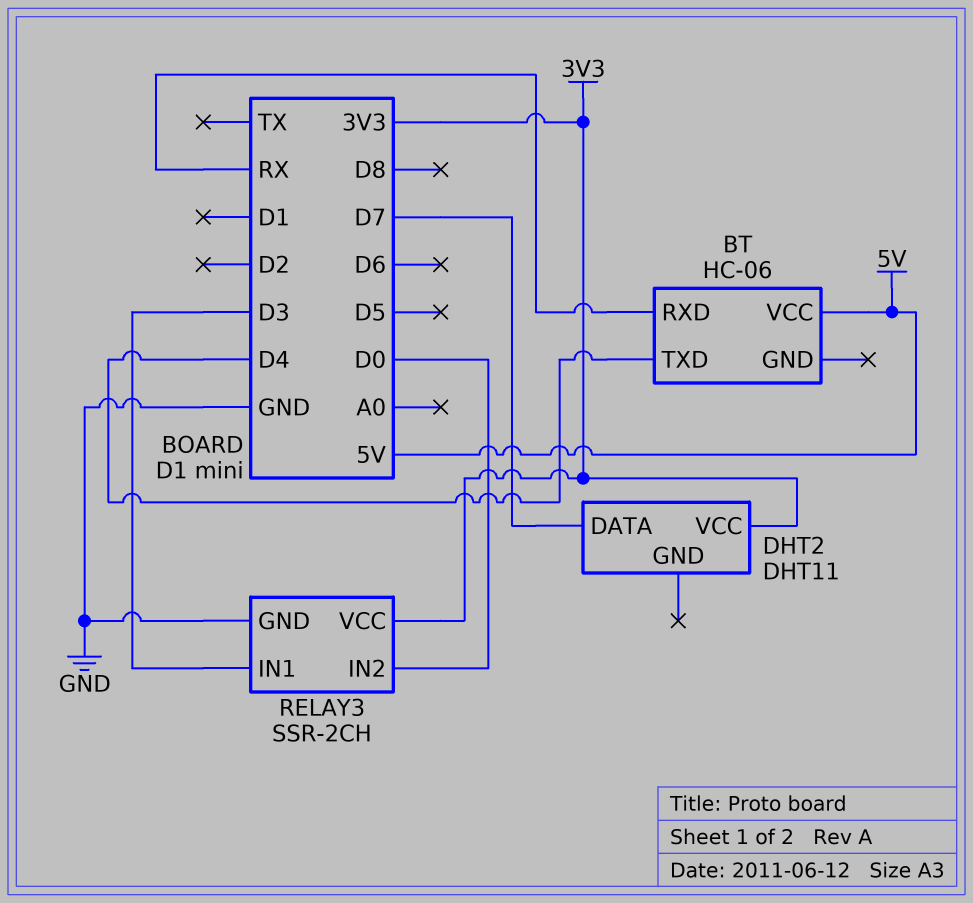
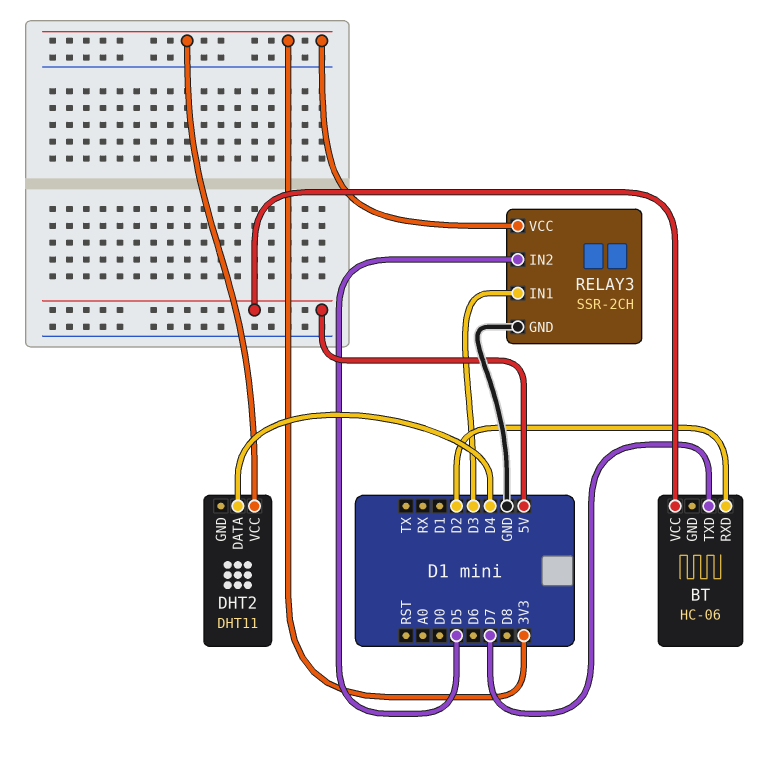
BT pin RXD: RX -> D2
BT pin TXD: D4 -> D7
DHT2 pin DATA: D7 -> D4
RELAY3 pin IN2: D0 -> D5

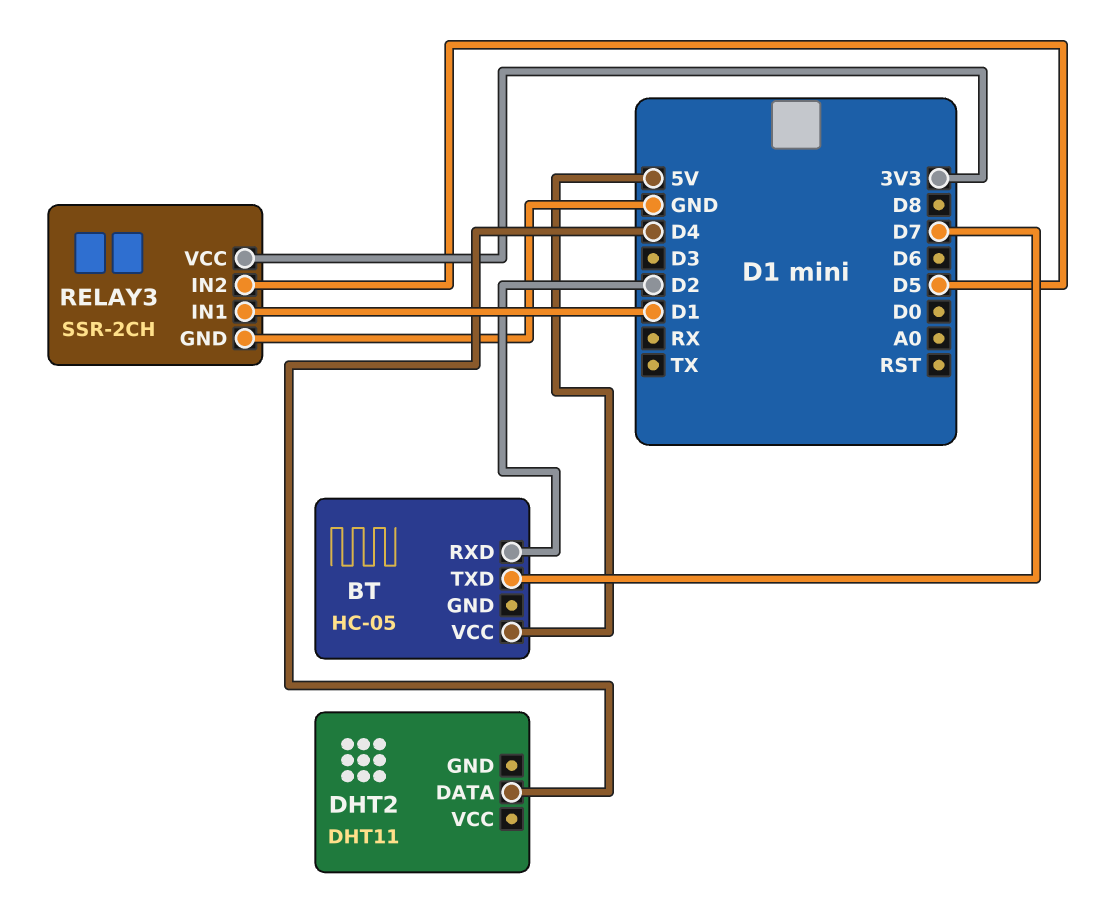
BT: HC-06 -> HC-05
DHT2 pin VCC: 3V3 -> none
RELAY3 pin IN1: D3 -> D1

